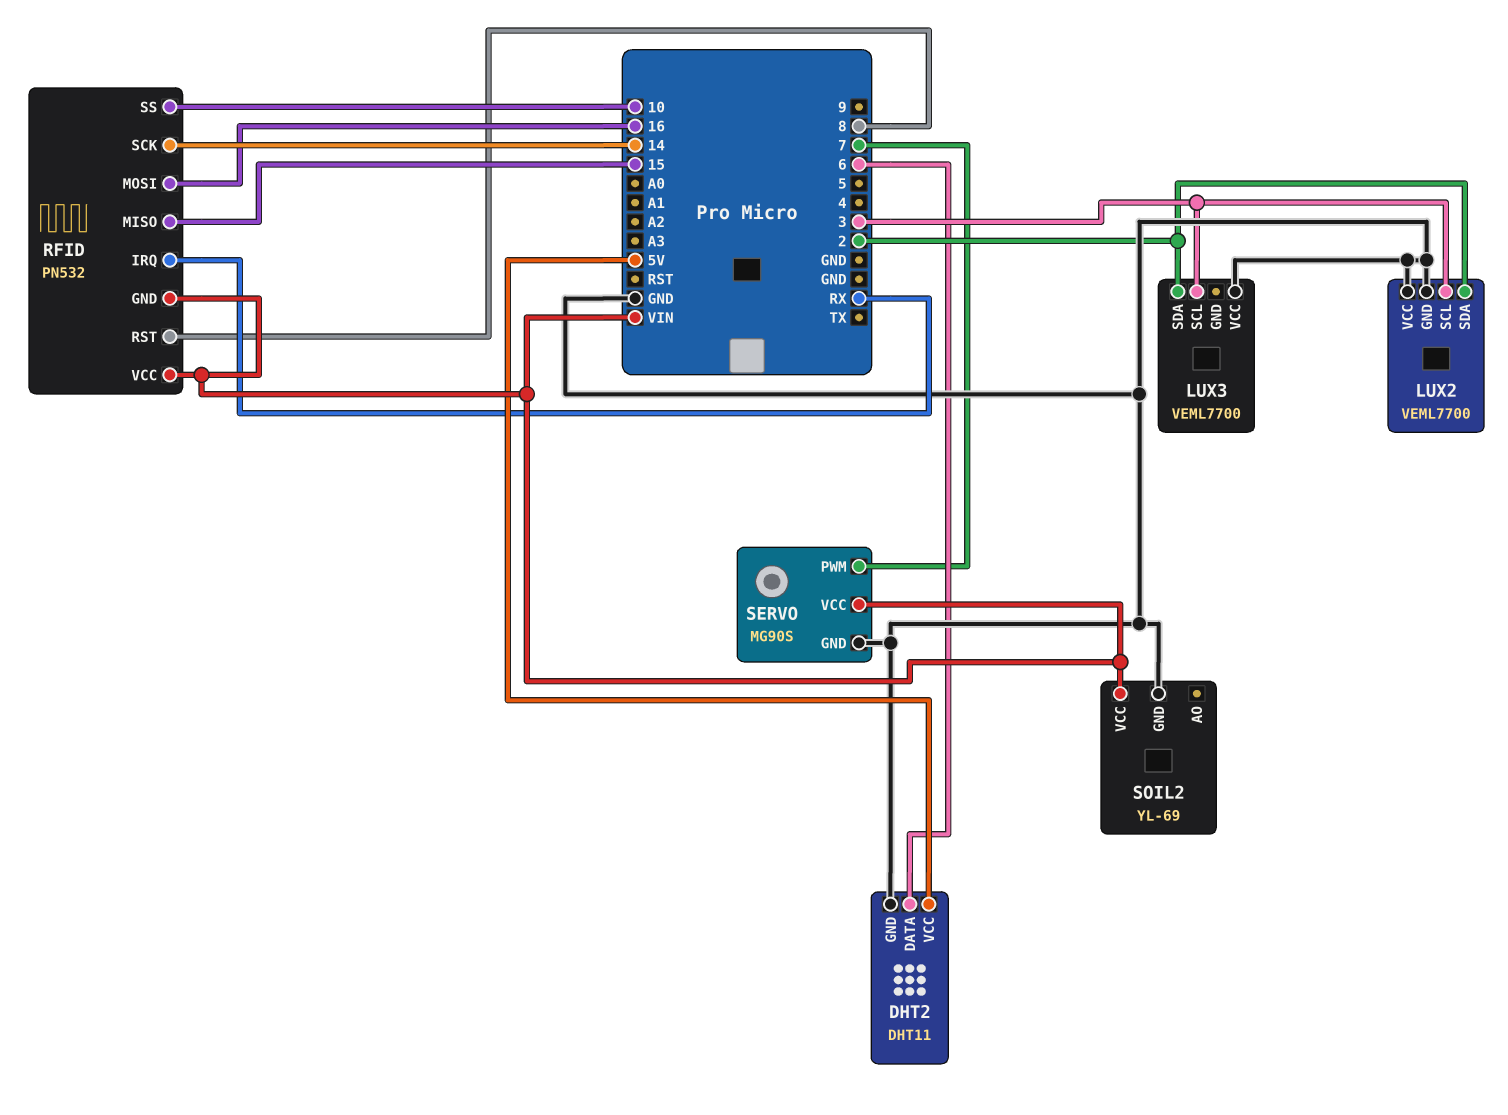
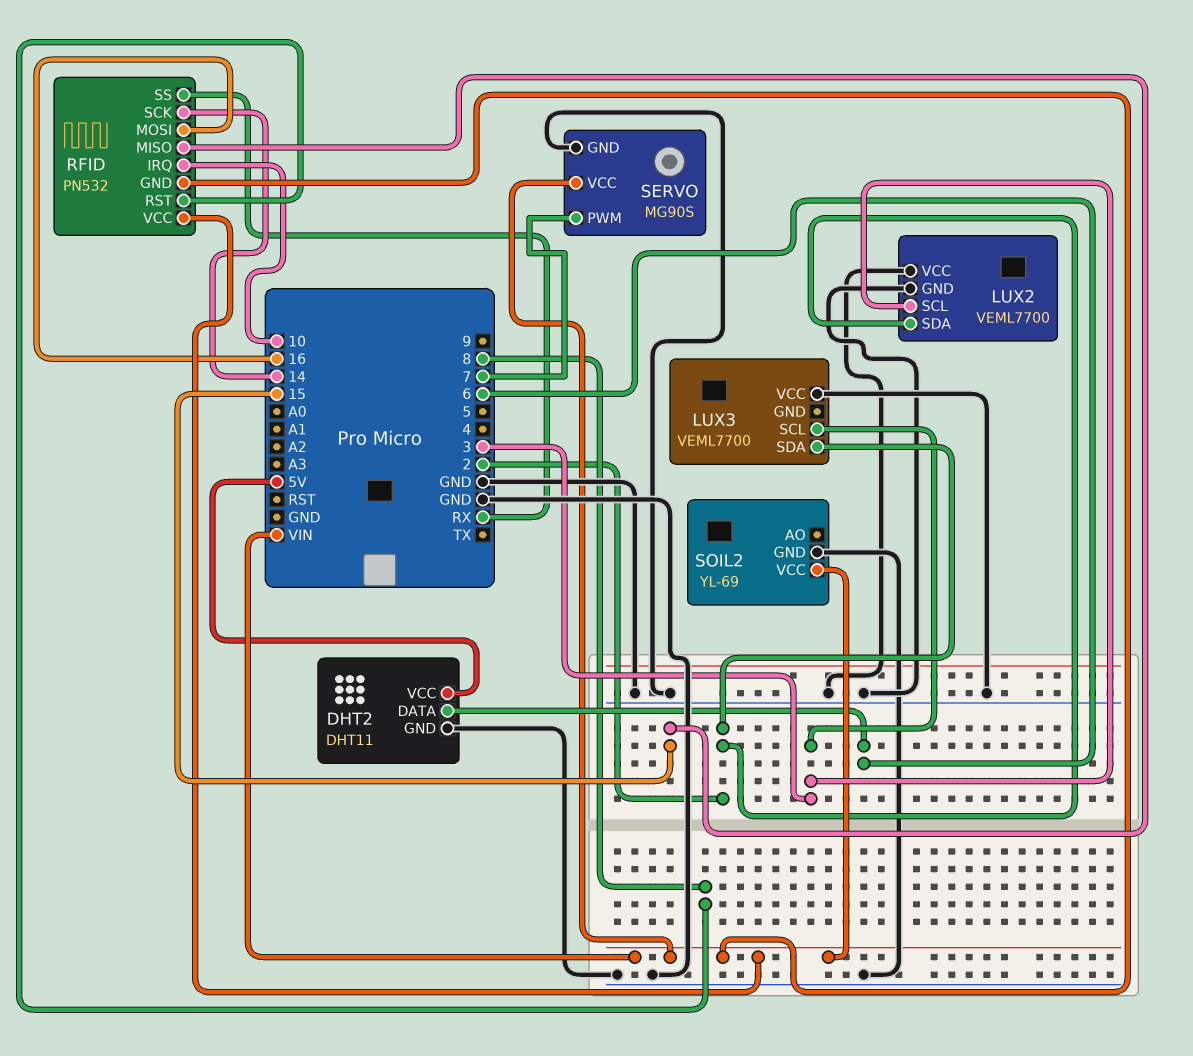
RFID pin IRQ: RX -> 10
RFID pin SS: 10 -> RX

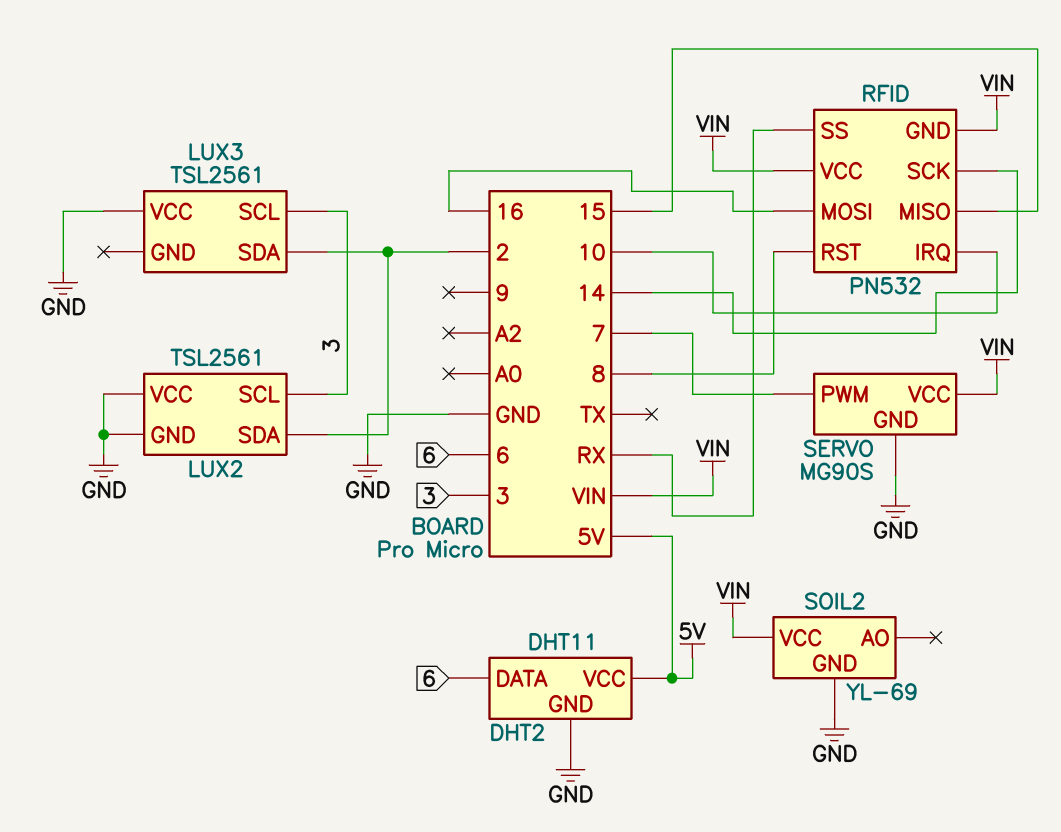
LUX2: VEML7700 -> TSL2561
LUX3: VEML7700 -> TSL2561

